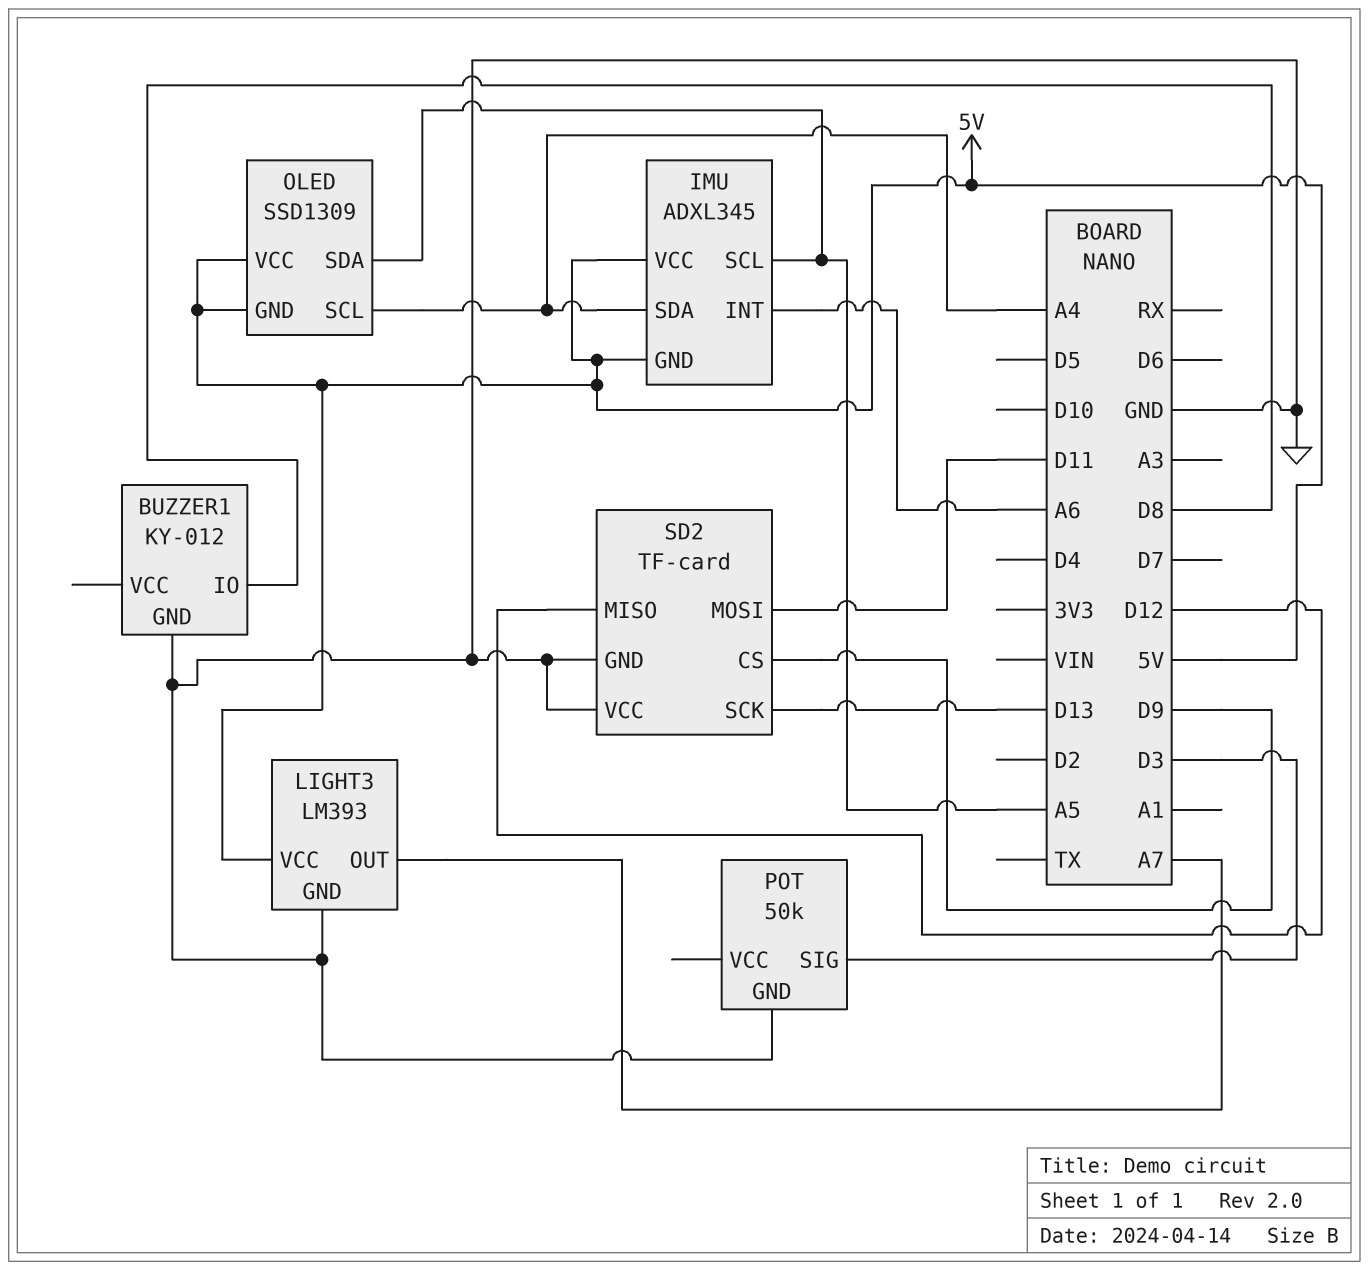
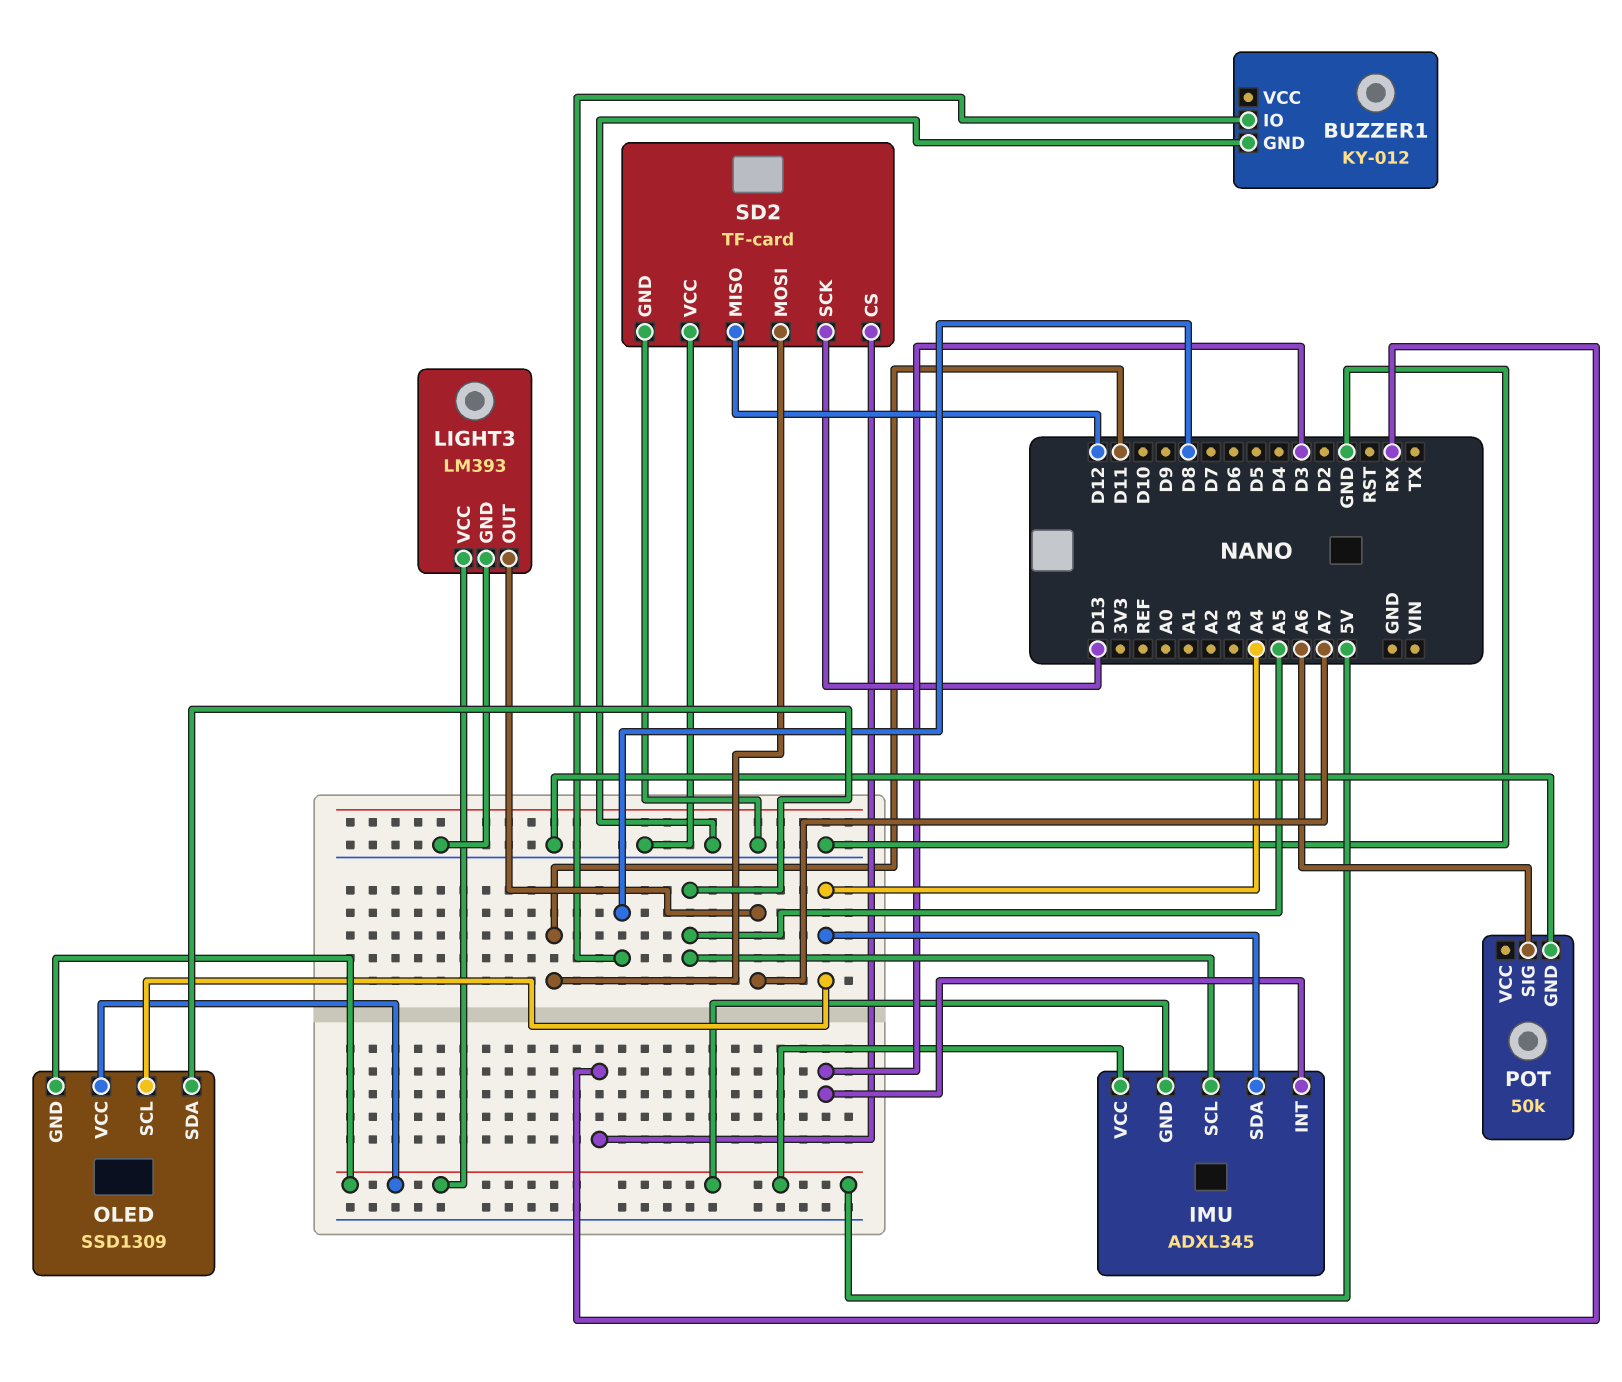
IMU pin INT: A6 -> D3
POT pin SIG: D3 -> A6
SD2 pin CS: D9 -> RX

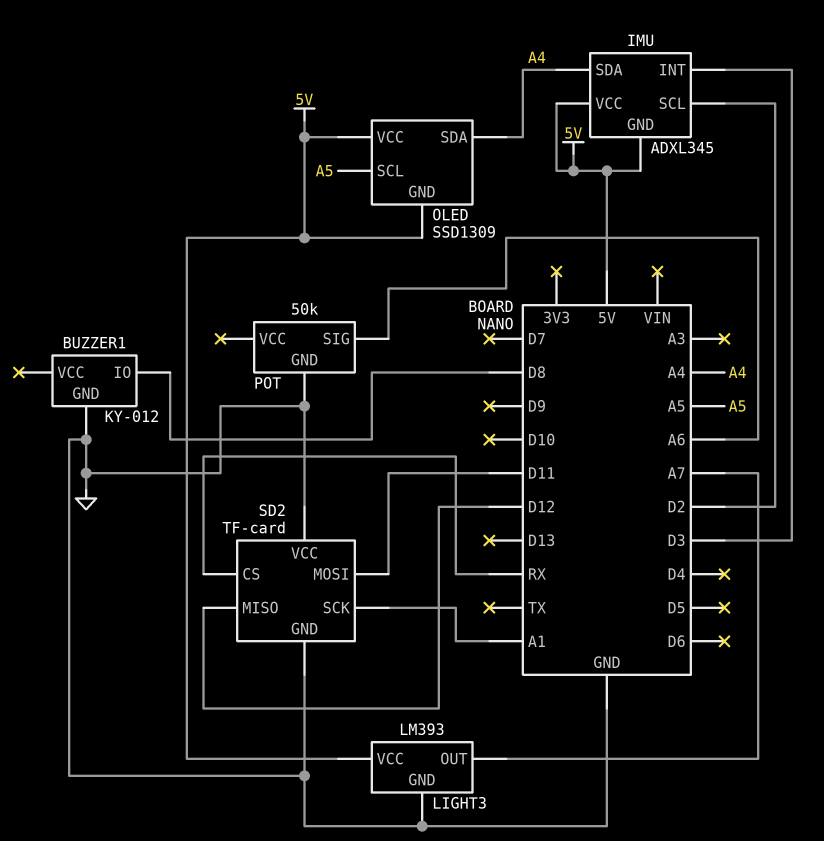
IMU pin SCL: A5 -> D2
OLED pin SCL: A4 -> A5
OLED pin SDA: A5 -> A4
SD2 pin SCK: D13 -> A1

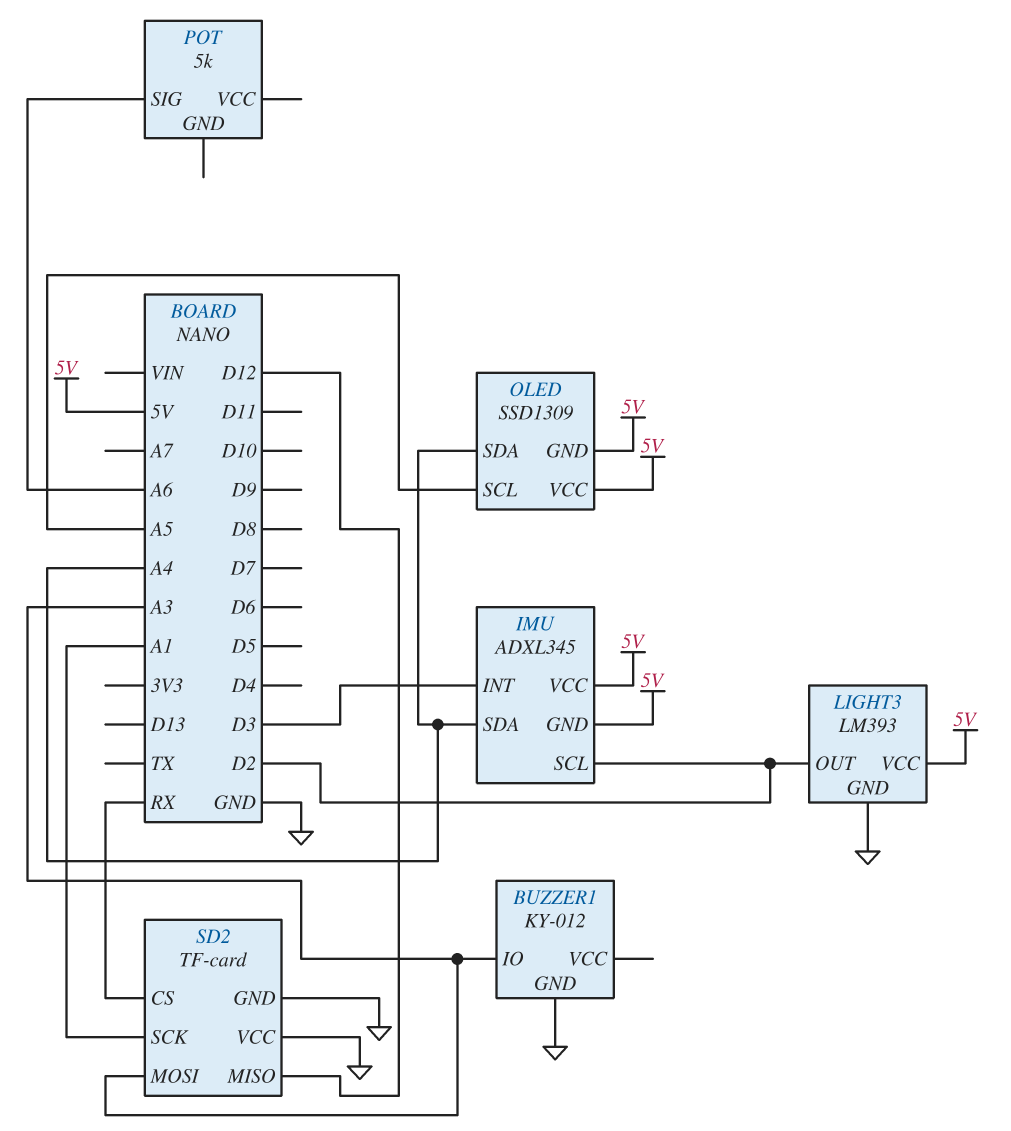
BUZZER1 pin IO: D8 -> A3
LIGHT3 pin OUT: A7 -> D2
POT: 50k -> 5k
POT pin GND: GND -> none
SD2 pin MOSI: D11 -> A3

